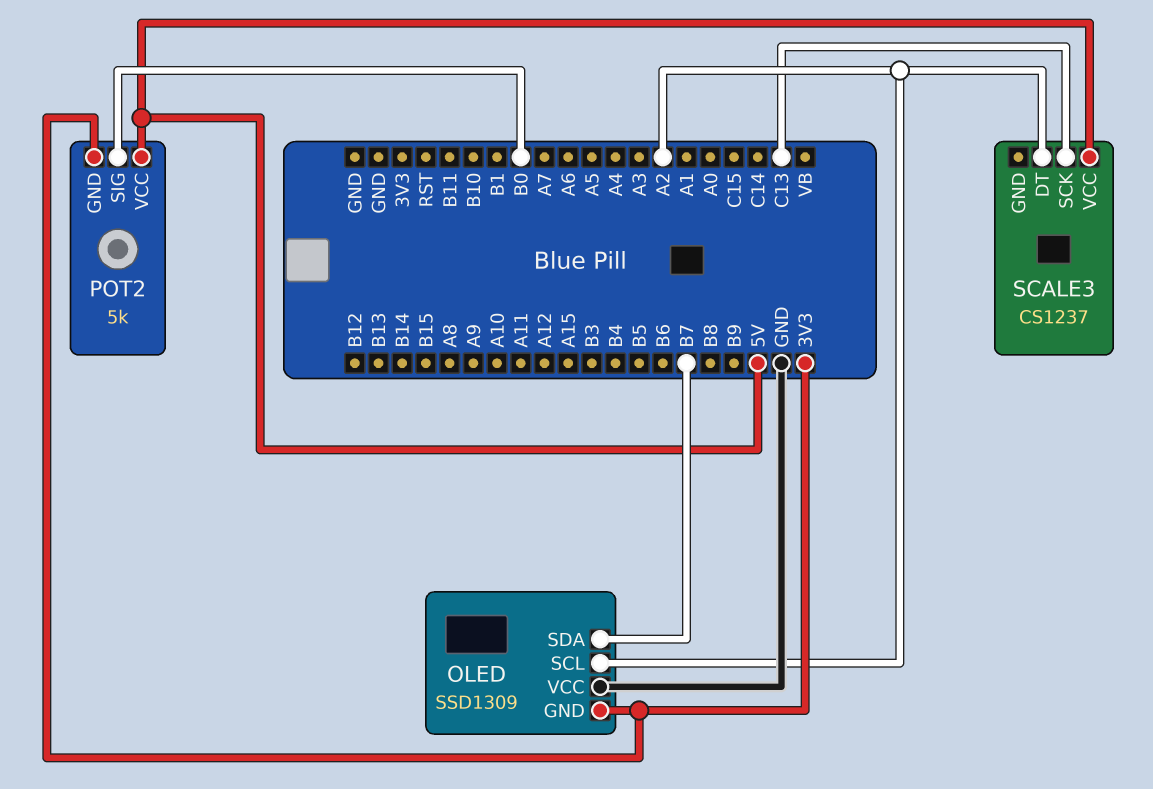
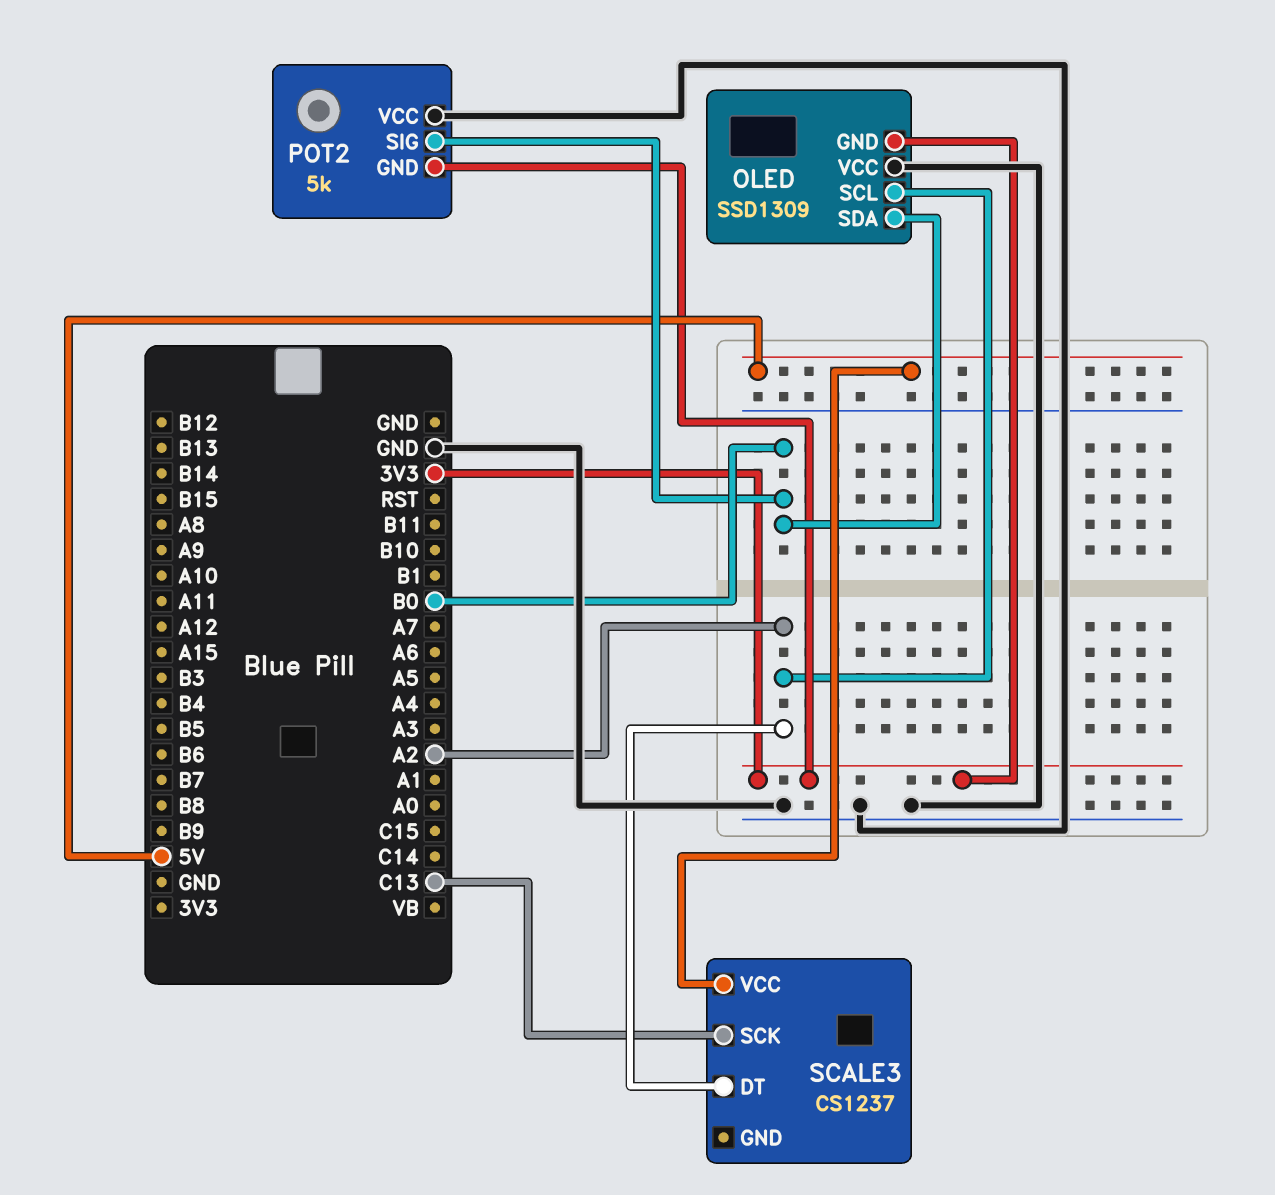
OLED pin SDA: B7 -> B0
POT2 pin VCC: 5V -> GND

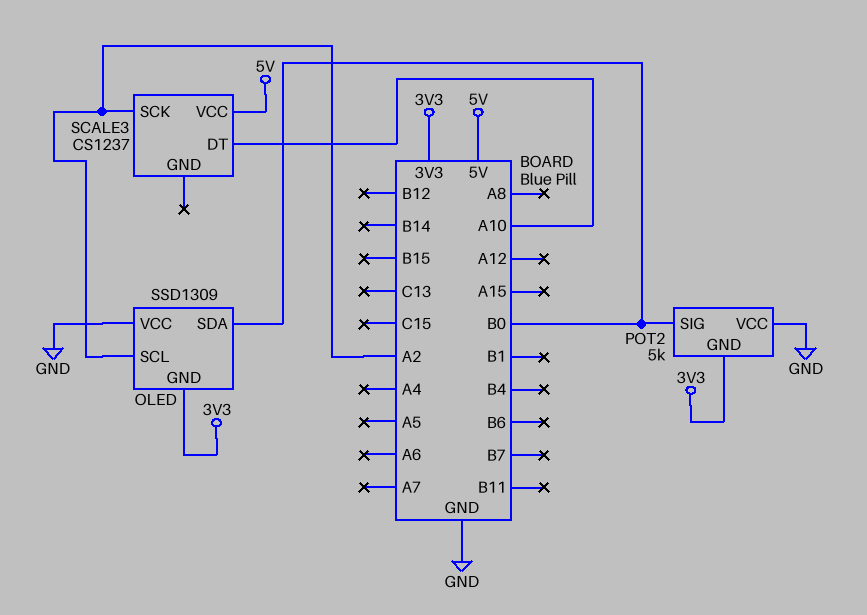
SCALE3 pin DT: A2 -> A10
SCALE3 pin SCK: C13 -> A2

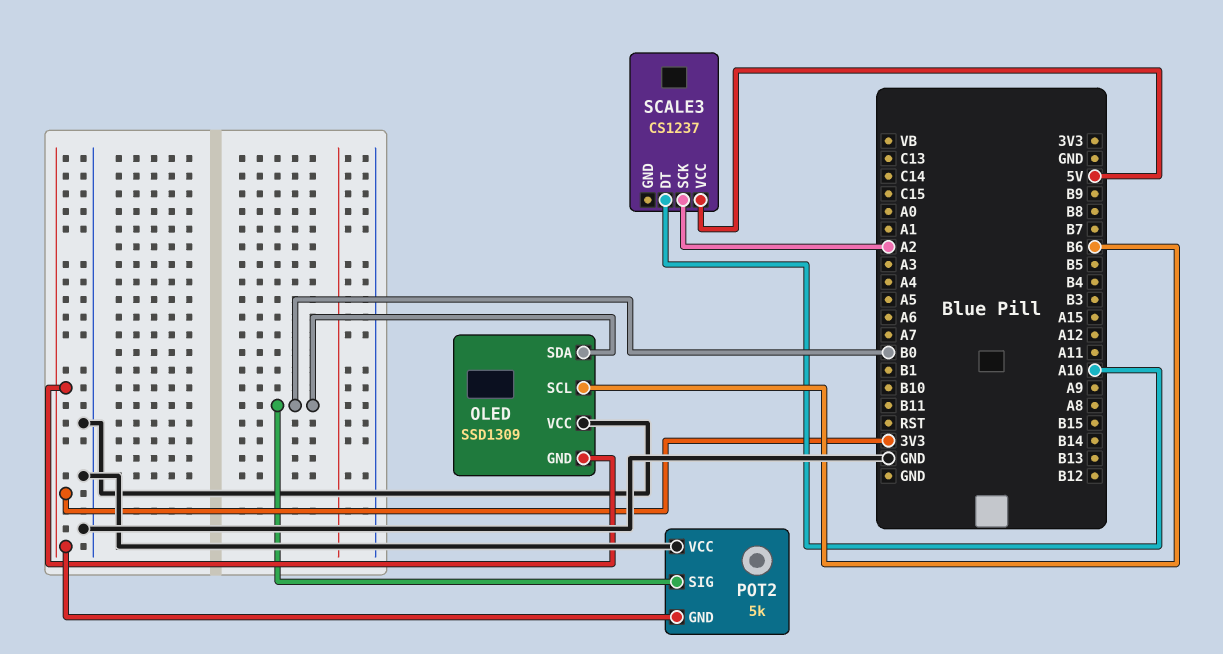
OLED pin SCL: A2 -> B6

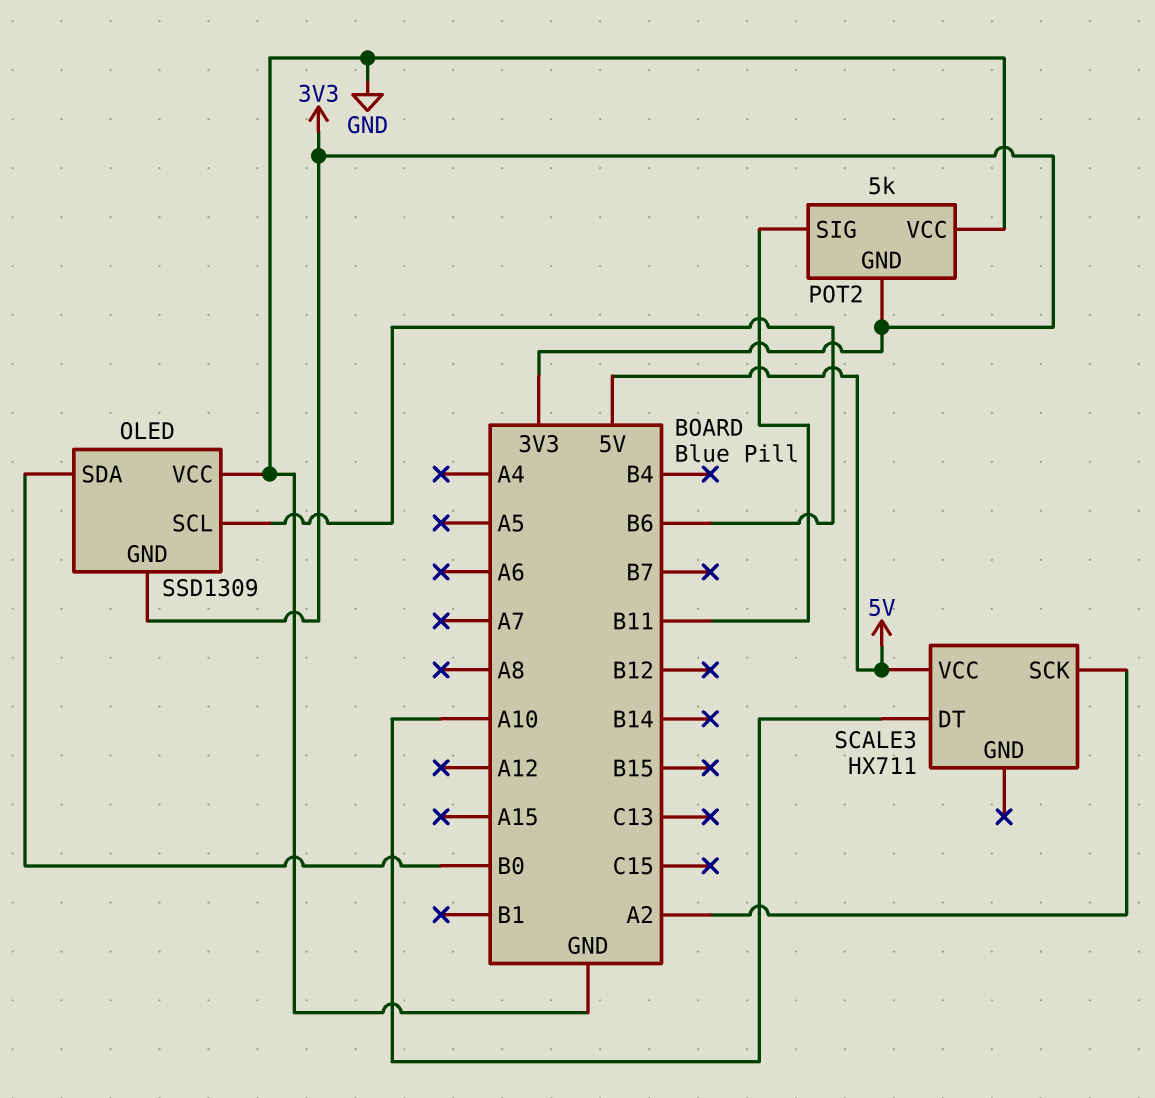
POT2 pin SIG: B0 -> B11
SCALE3: CS1237 -> HX711

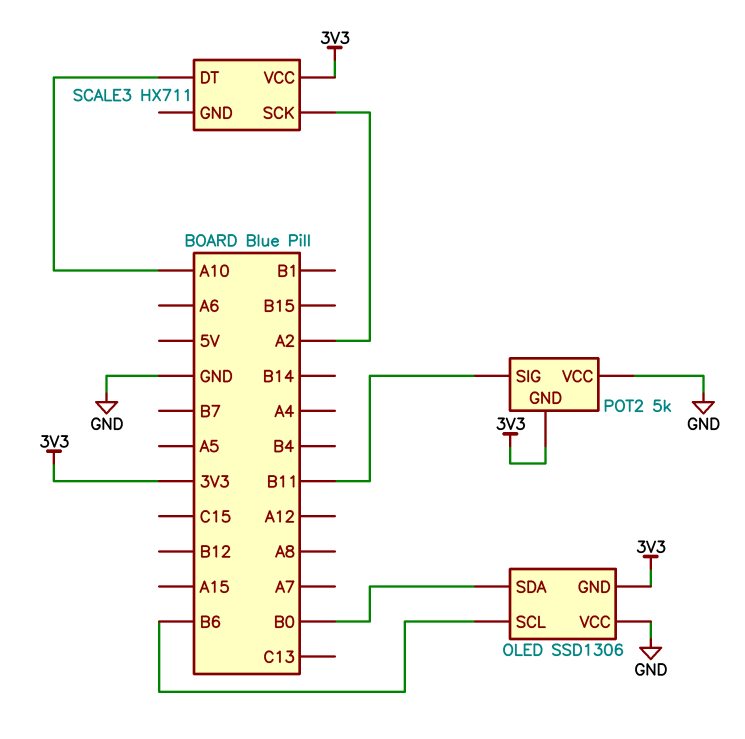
OLED: SSD1309 -> SSD1306
SCALE3 pin VCC: 5V -> 3V3

